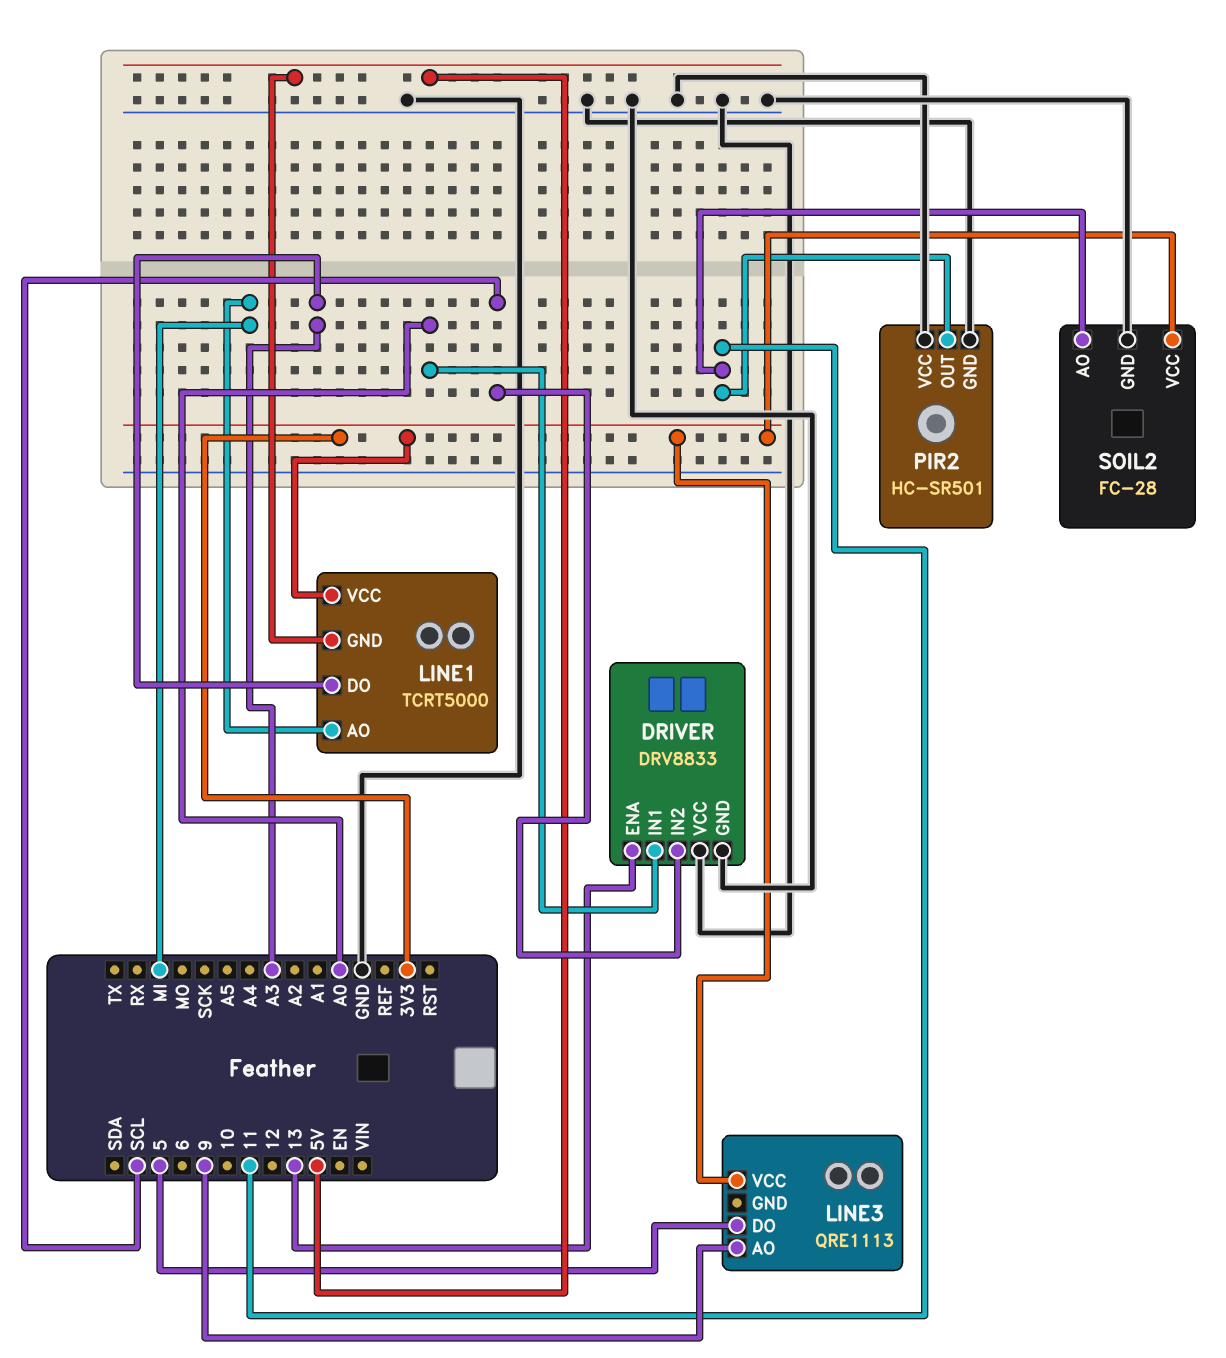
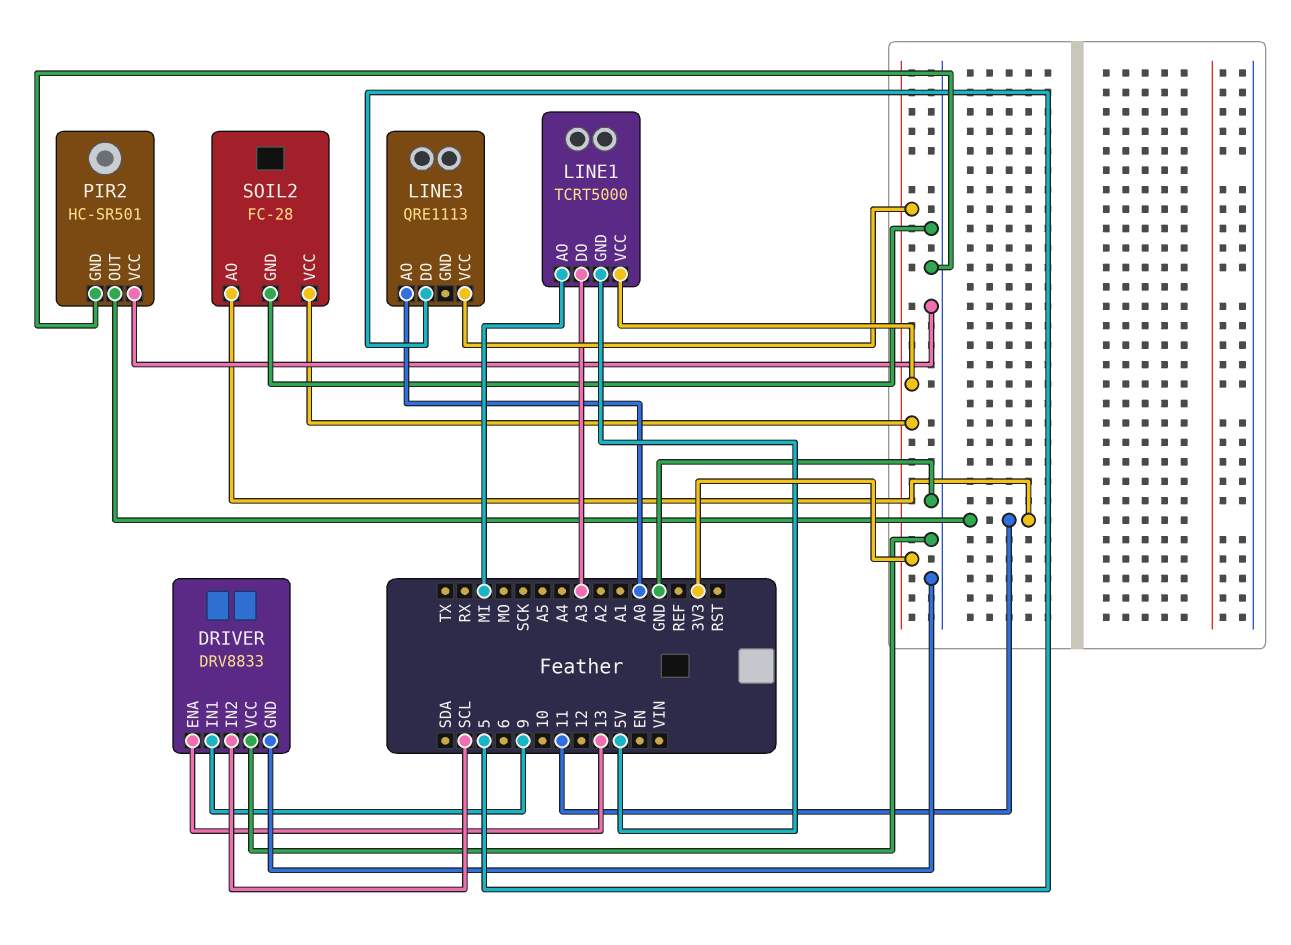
DRIVER pin IN1: A0 -> 9
LINE3 pin AO: 9 -> A0

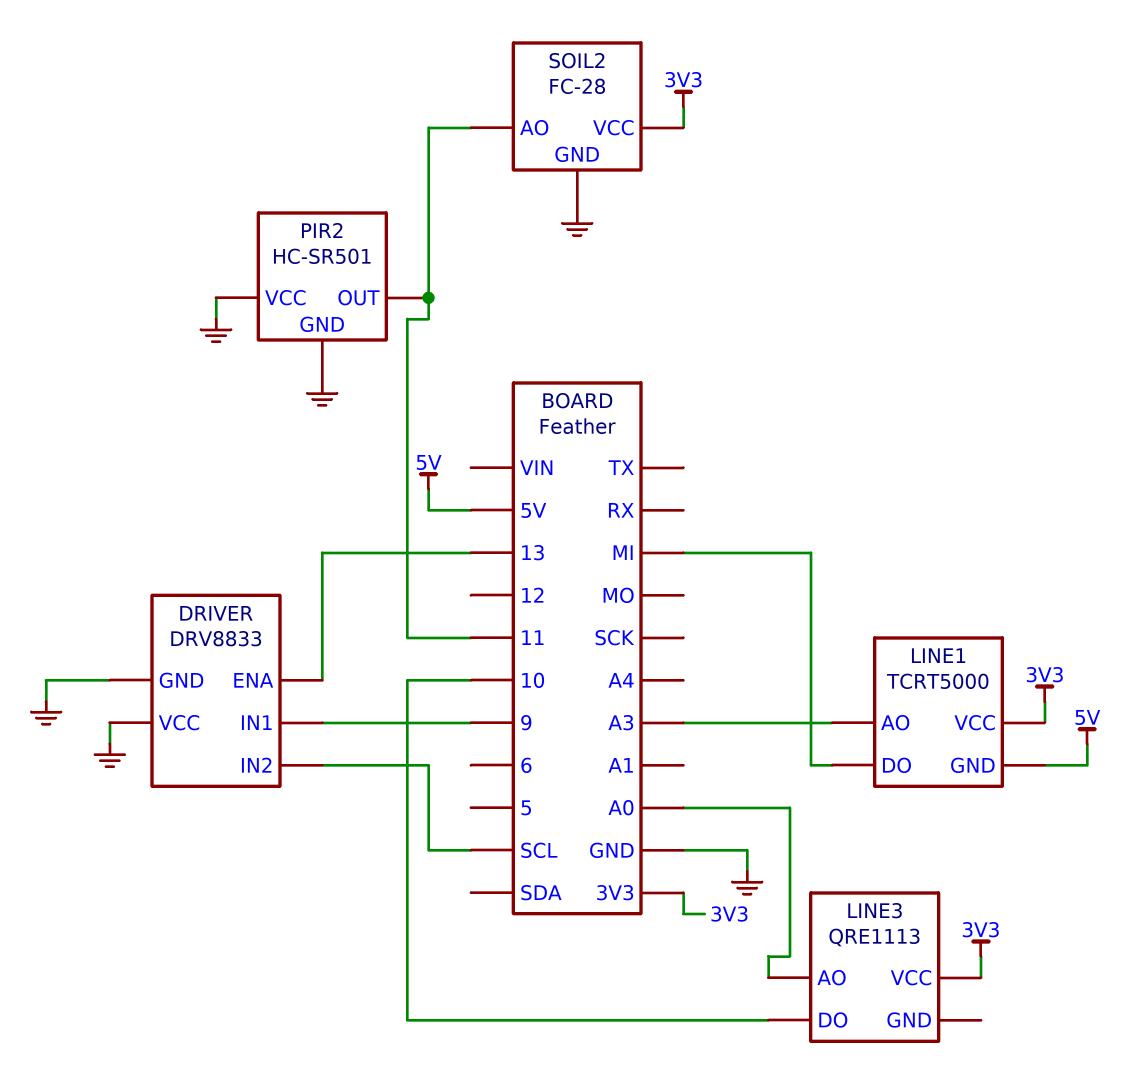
LINE1 pin AO: MI -> A3
LINE1 pin DO: A3 -> MI
LINE3 pin DO: 5 -> 10

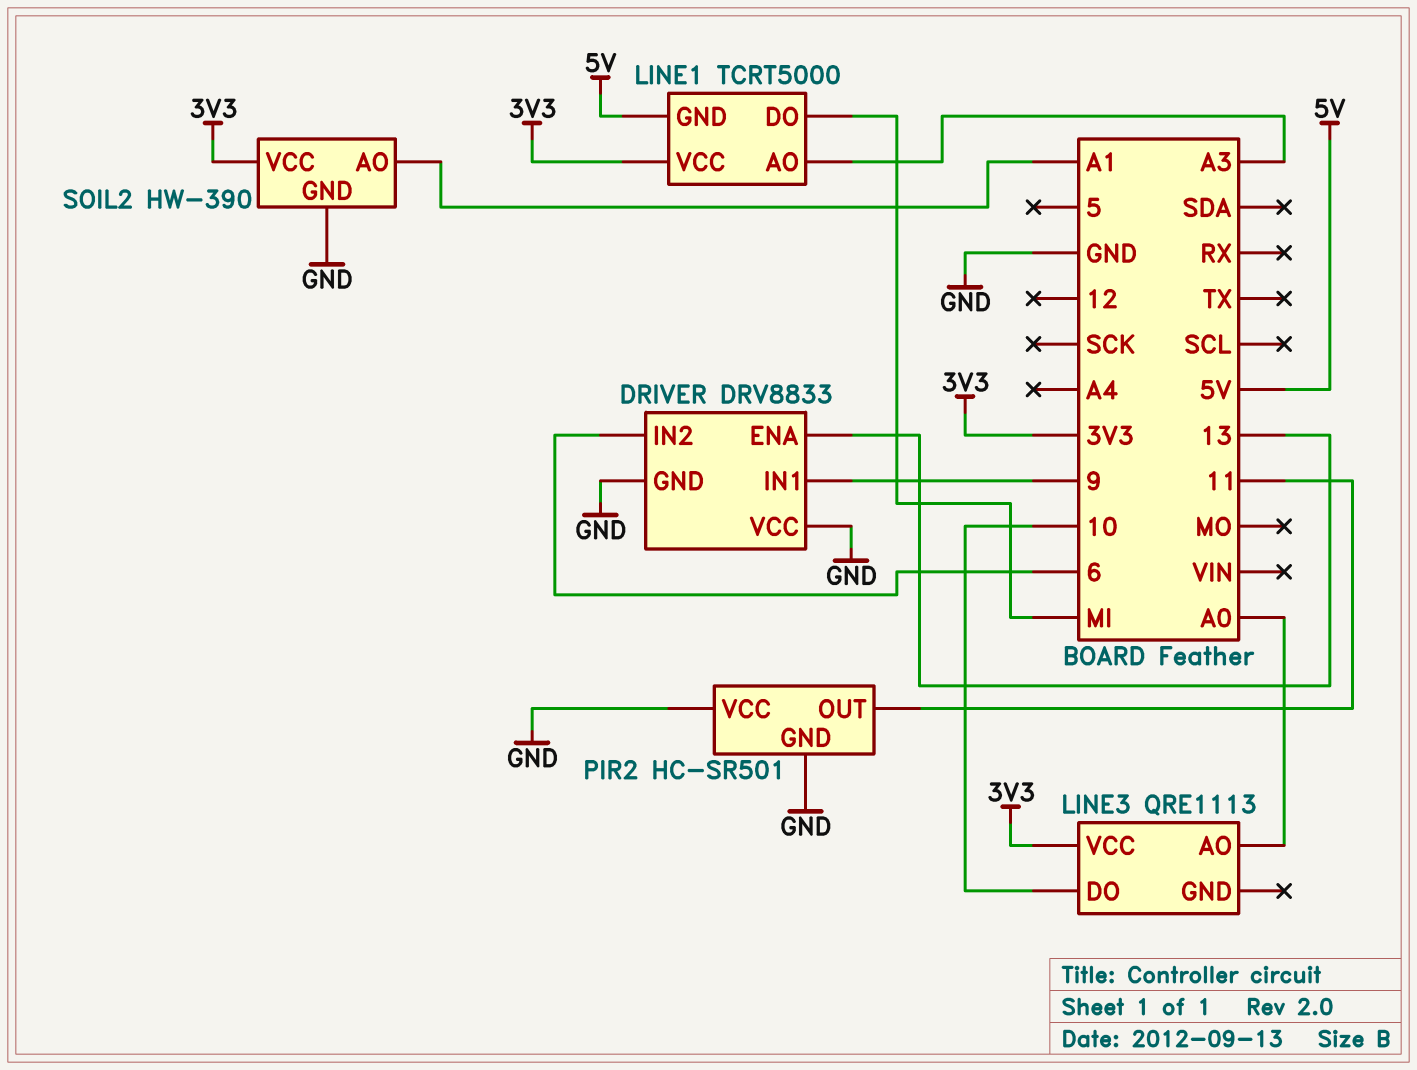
DRIVER pin IN2: SCL -> 6
SOIL2: FC-28 -> HW-390
SOIL2 pin AO: 11 -> A1

